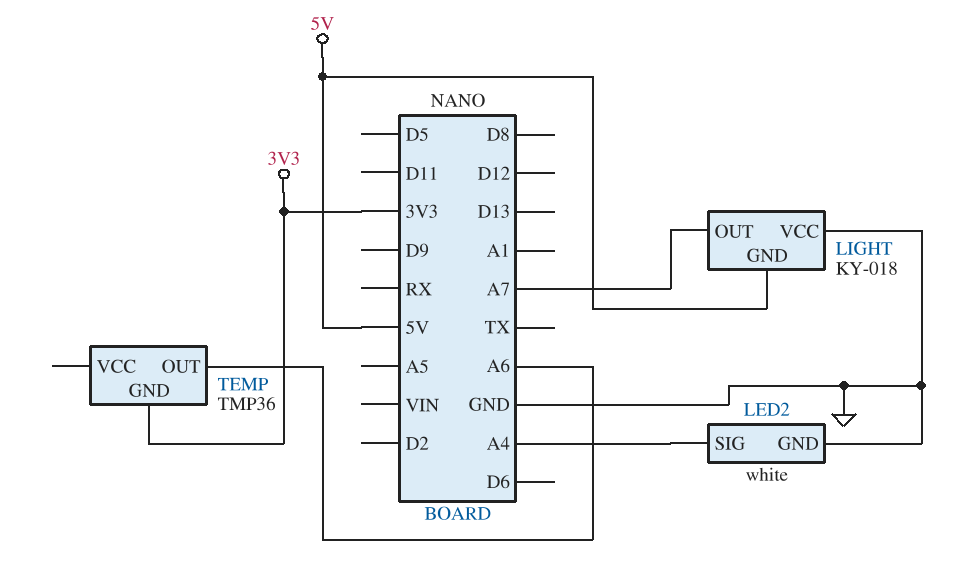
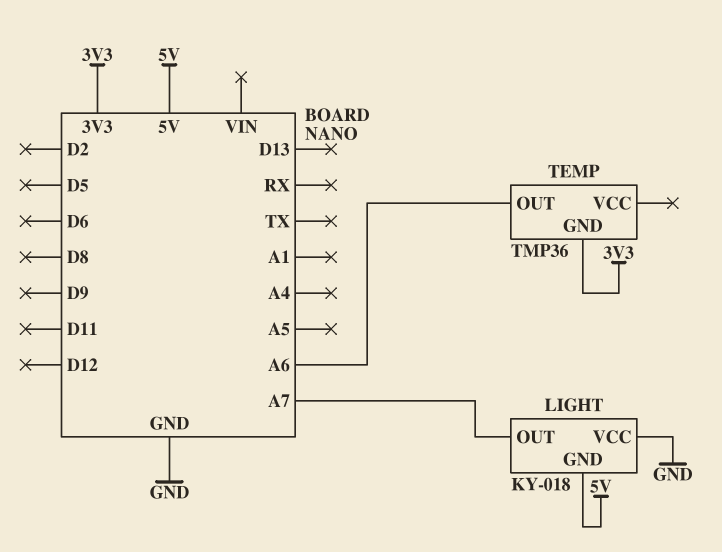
LED2: white -> none
LED2 pin GND: GND -> none
LED2 pin SIG: A4 -> none

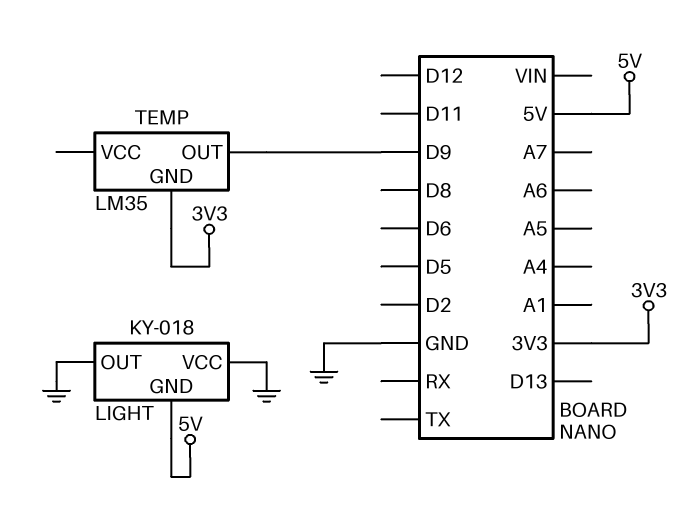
LIGHT pin OUT: A7 -> GND
TEMP: TMP36 -> LM35
TEMP pin OUT: A6 -> D9

